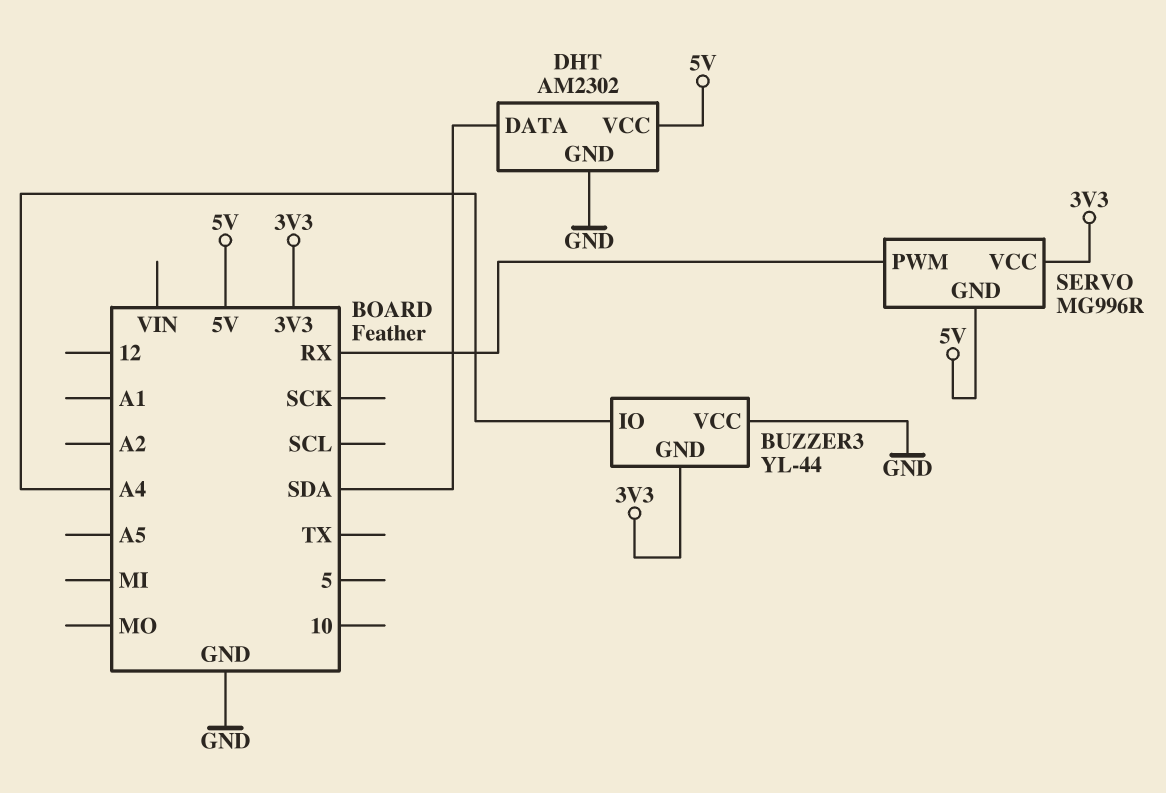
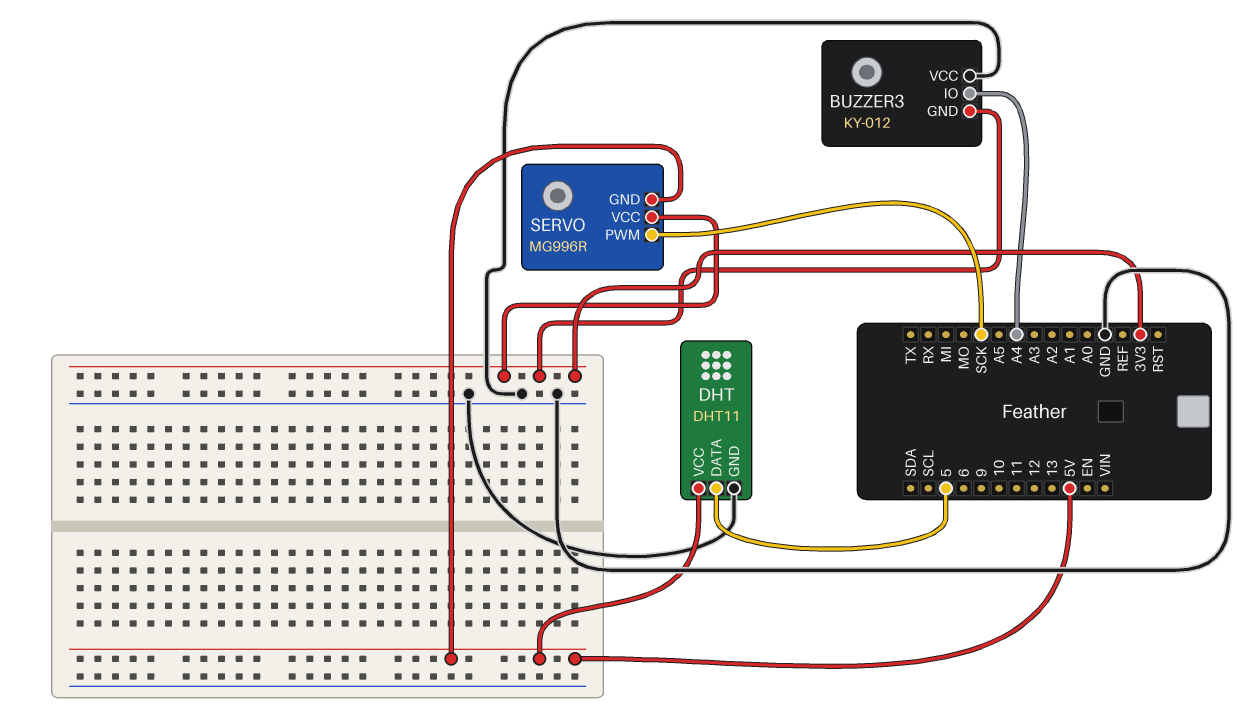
BUZZER3: YL-44 -> KY-012
DHT: AM2302 -> DHT11
DHT pin DATA: SDA -> 5
SERVO pin PWM: RX -> SCK

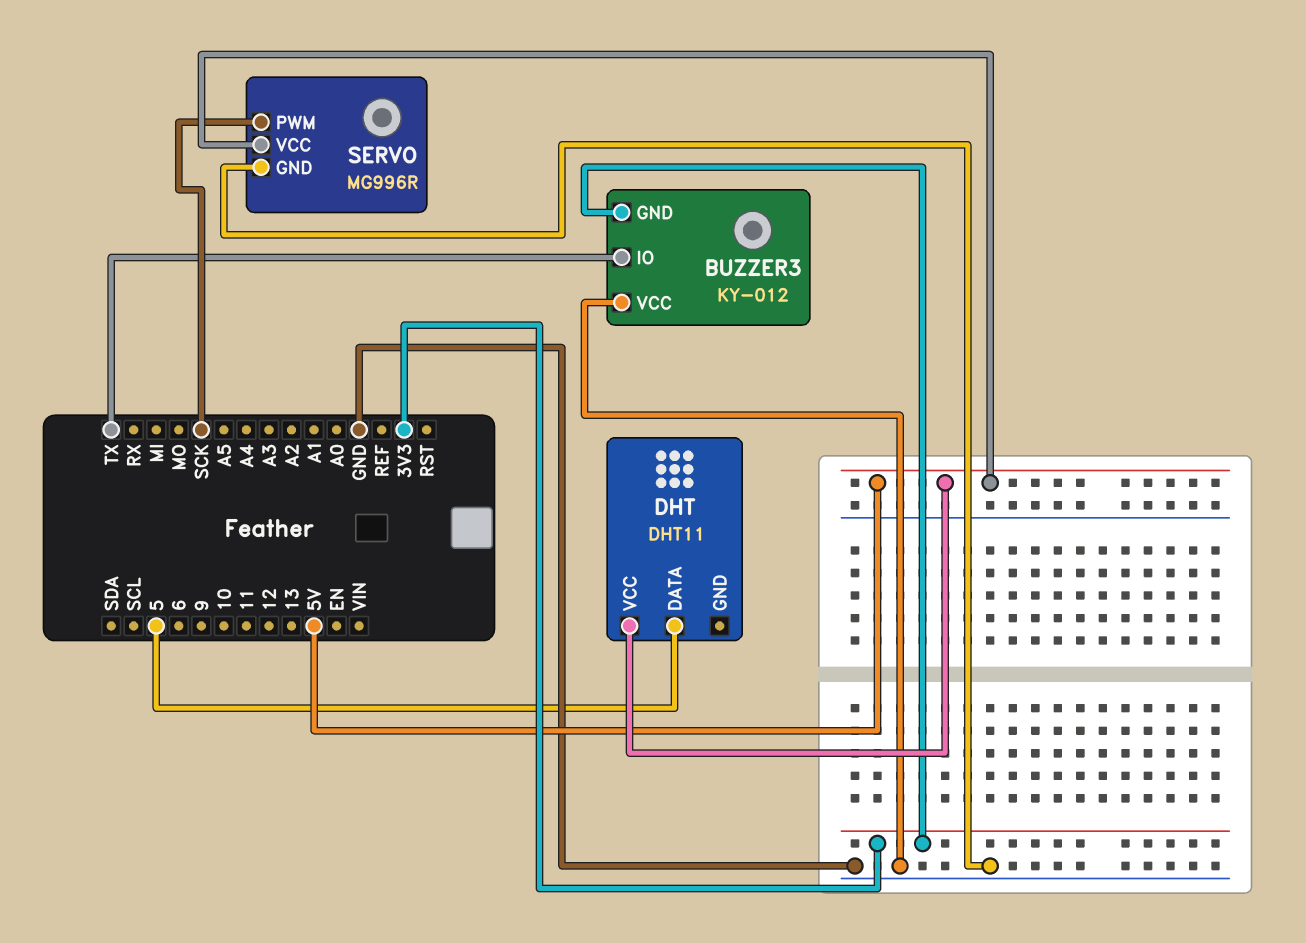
BUZZER3 pin IO: A4 -> TX
DHT pin GND: GND -> none
SERVO pin GND: 5V -> GND
SERVO pin VCC: 3V3 -> 5V

